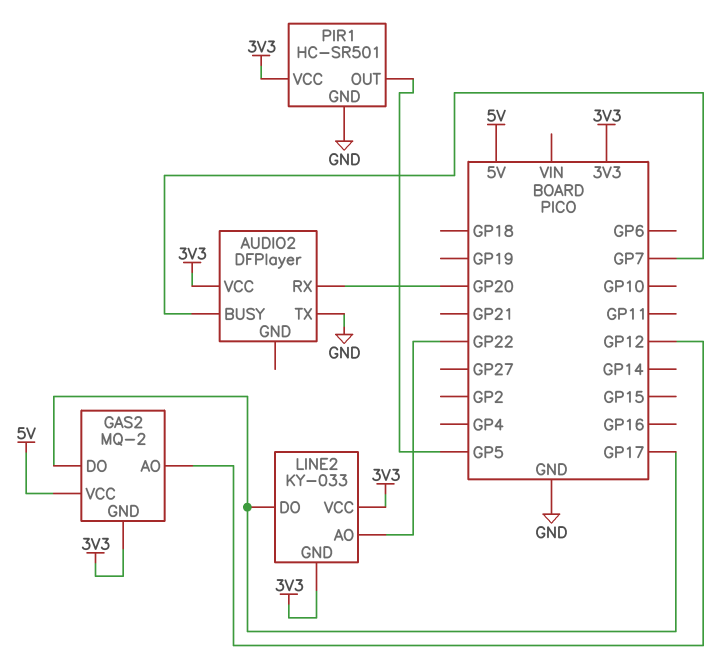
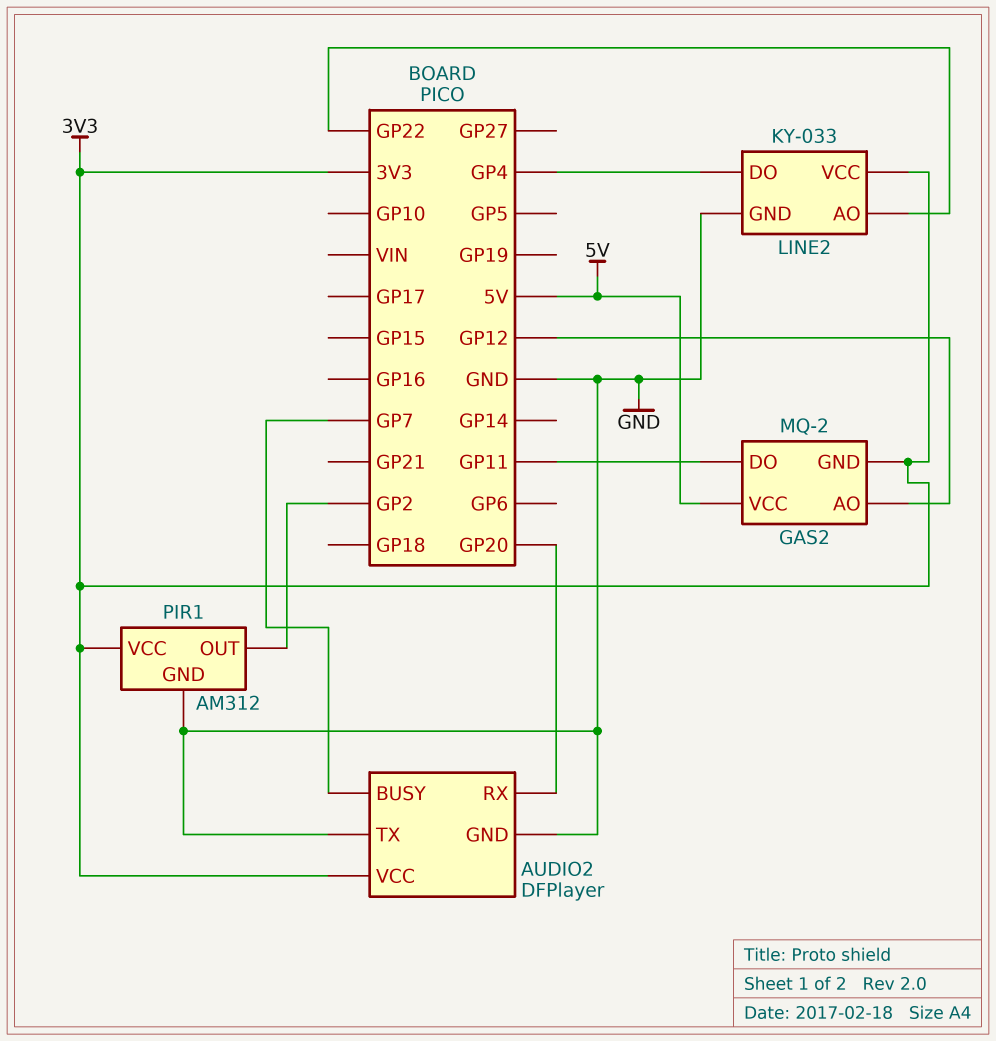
AUDIO2 pin GND: none -> GND
GAS2 pin DO: GP17 -> GP11
LINE2 pin DO: GP17 -> GP4
LINE2 pin GND: 3V3 -> GND
PIR1: HC-SR501 -> AM312
PIR1 pin OUT: GP5 -> GP2

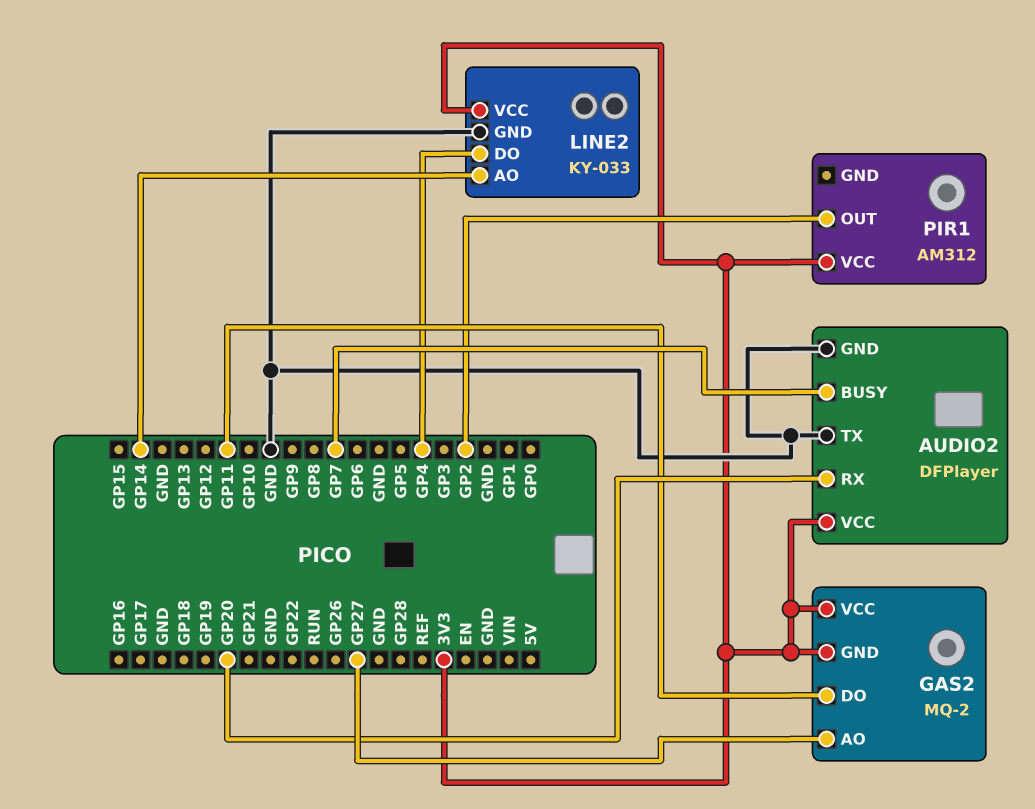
GAS2 pin AO: GP12 -> GP27
GAS2 pin VCC: 5V -> 3V3
LINE2 pin AO: GP22 -> GP14
PIR1 pin GND: GND -> none

